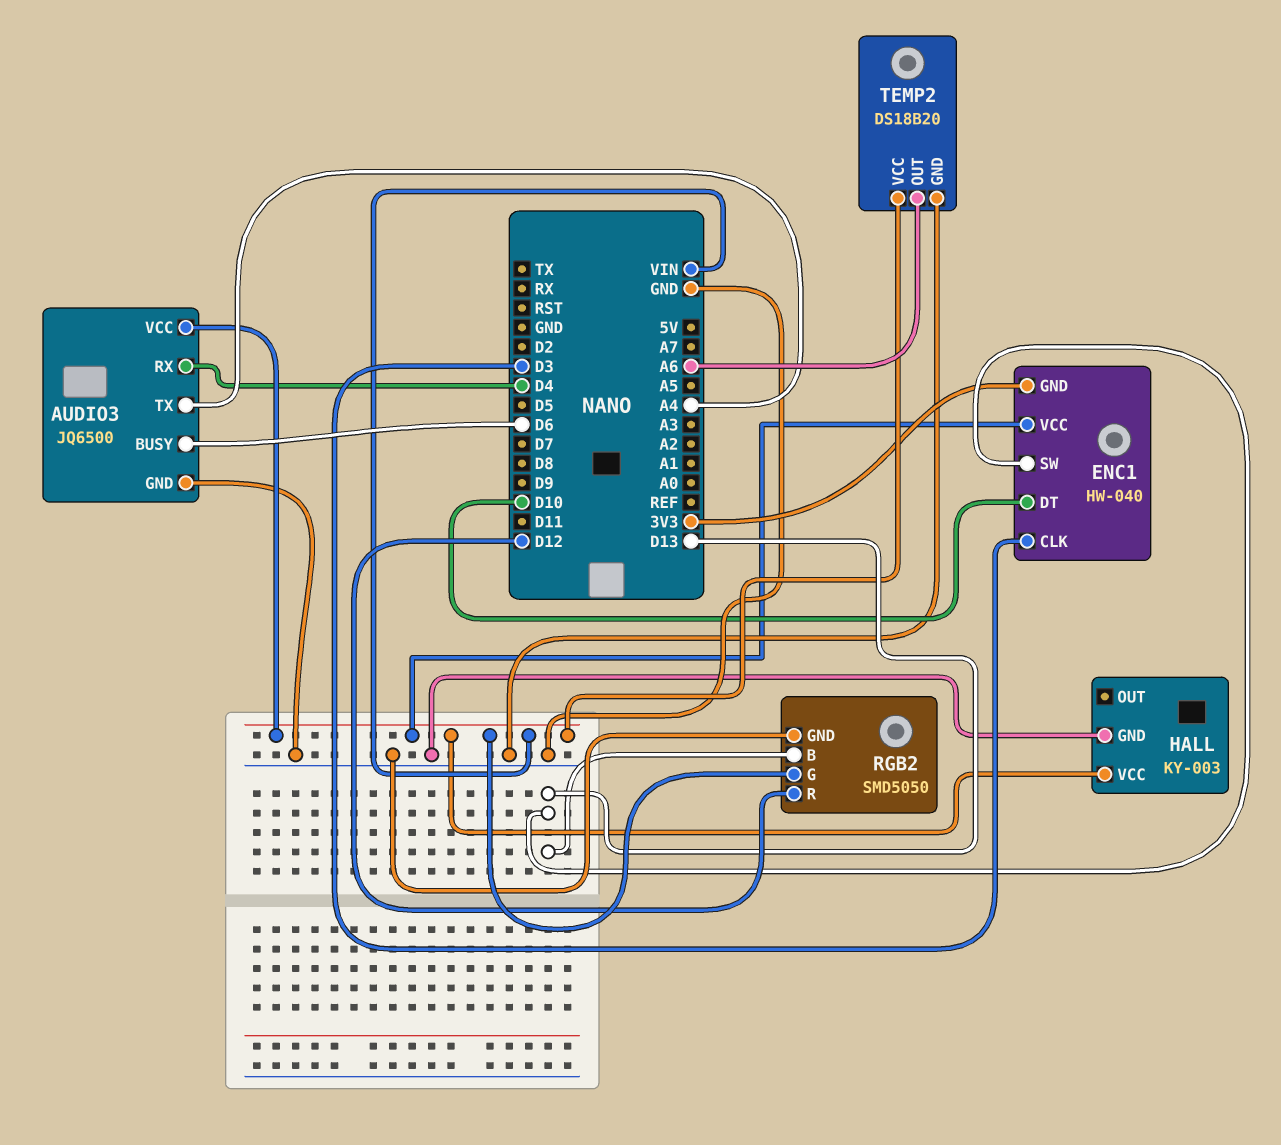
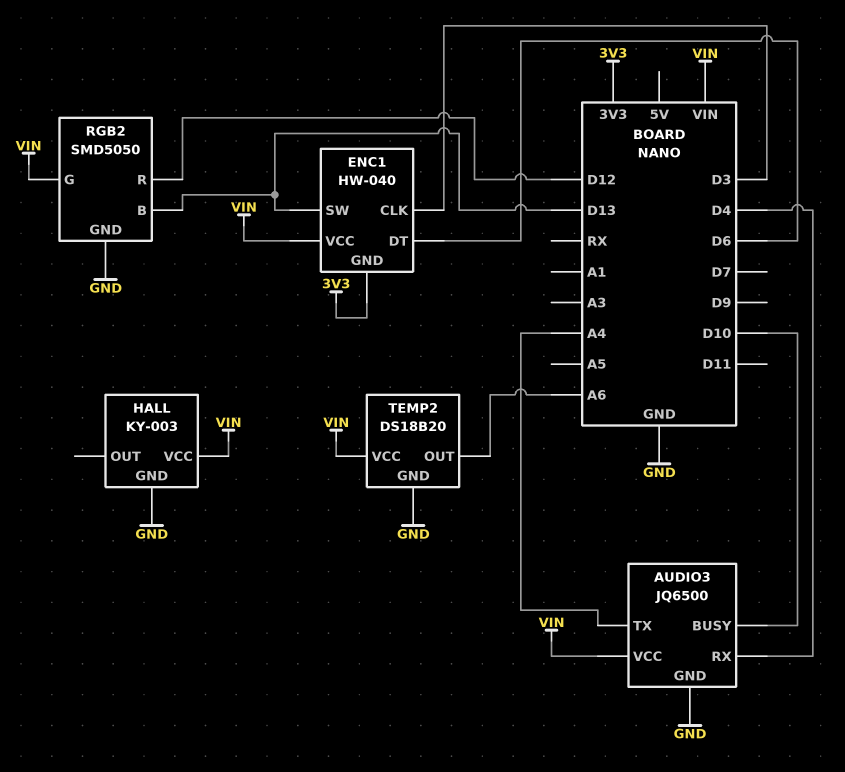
AUDIO3 pin BUSY: D6 -> D10
ENC1 pin DT: D10 -> D6

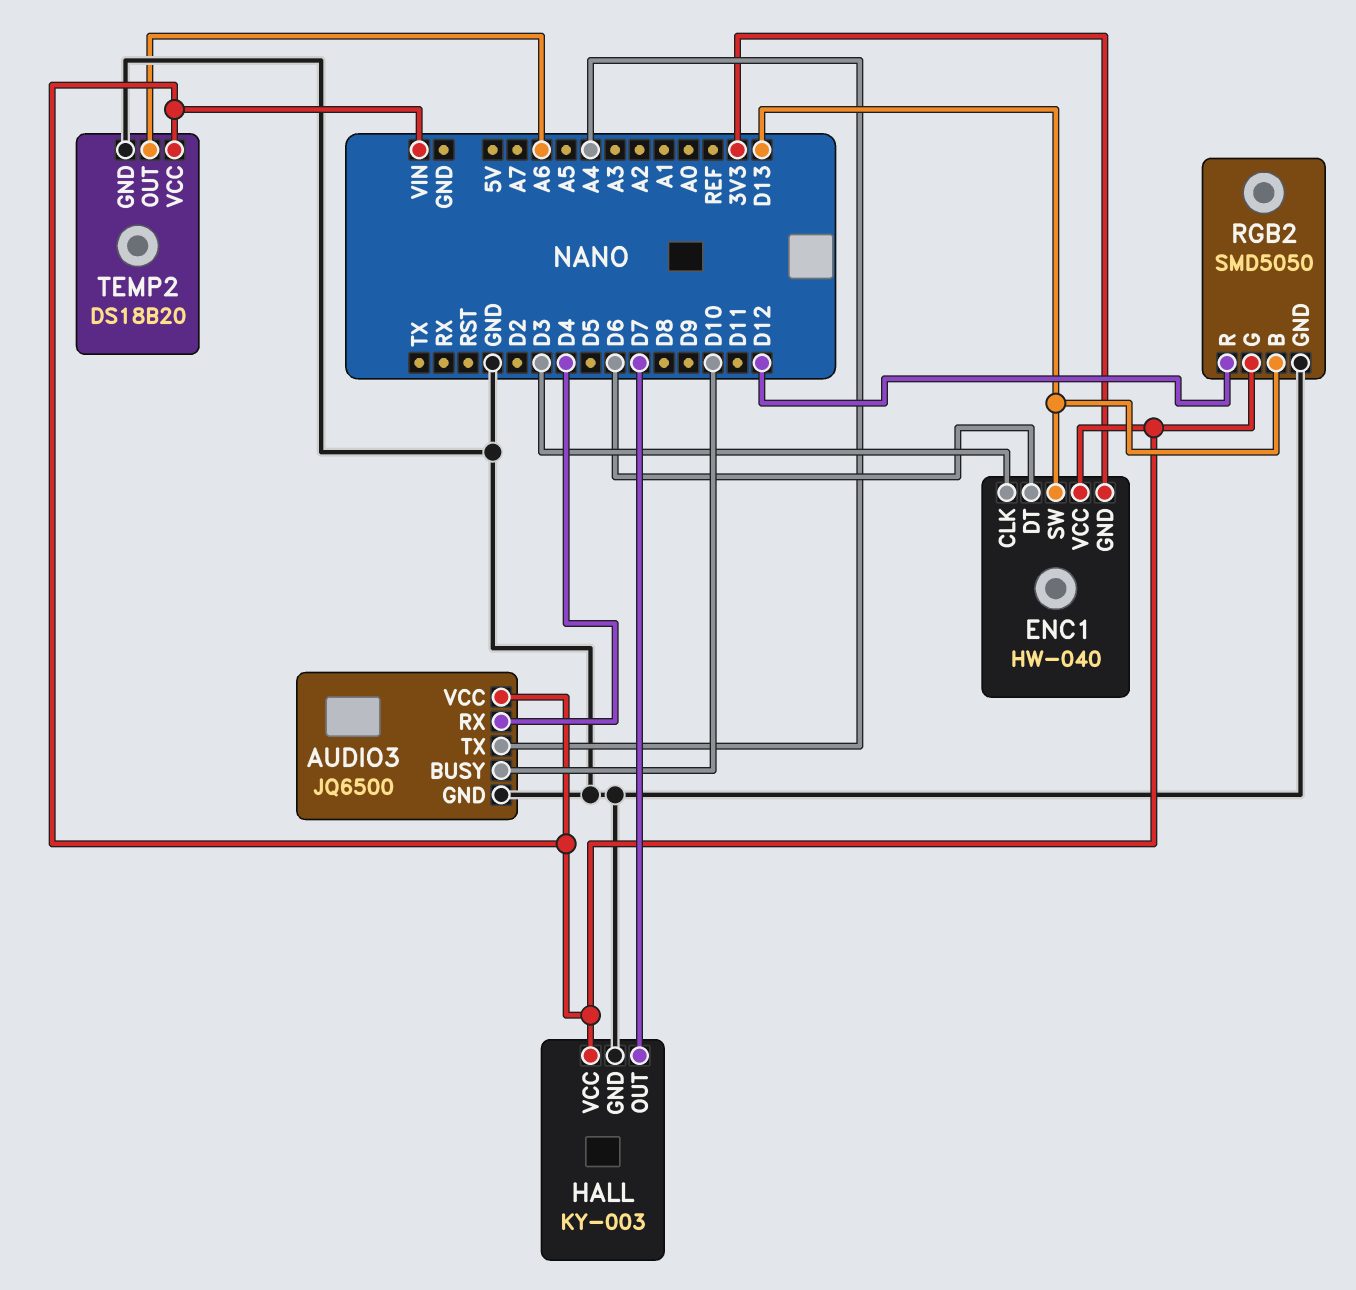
HALL pin OUT: none -> D7

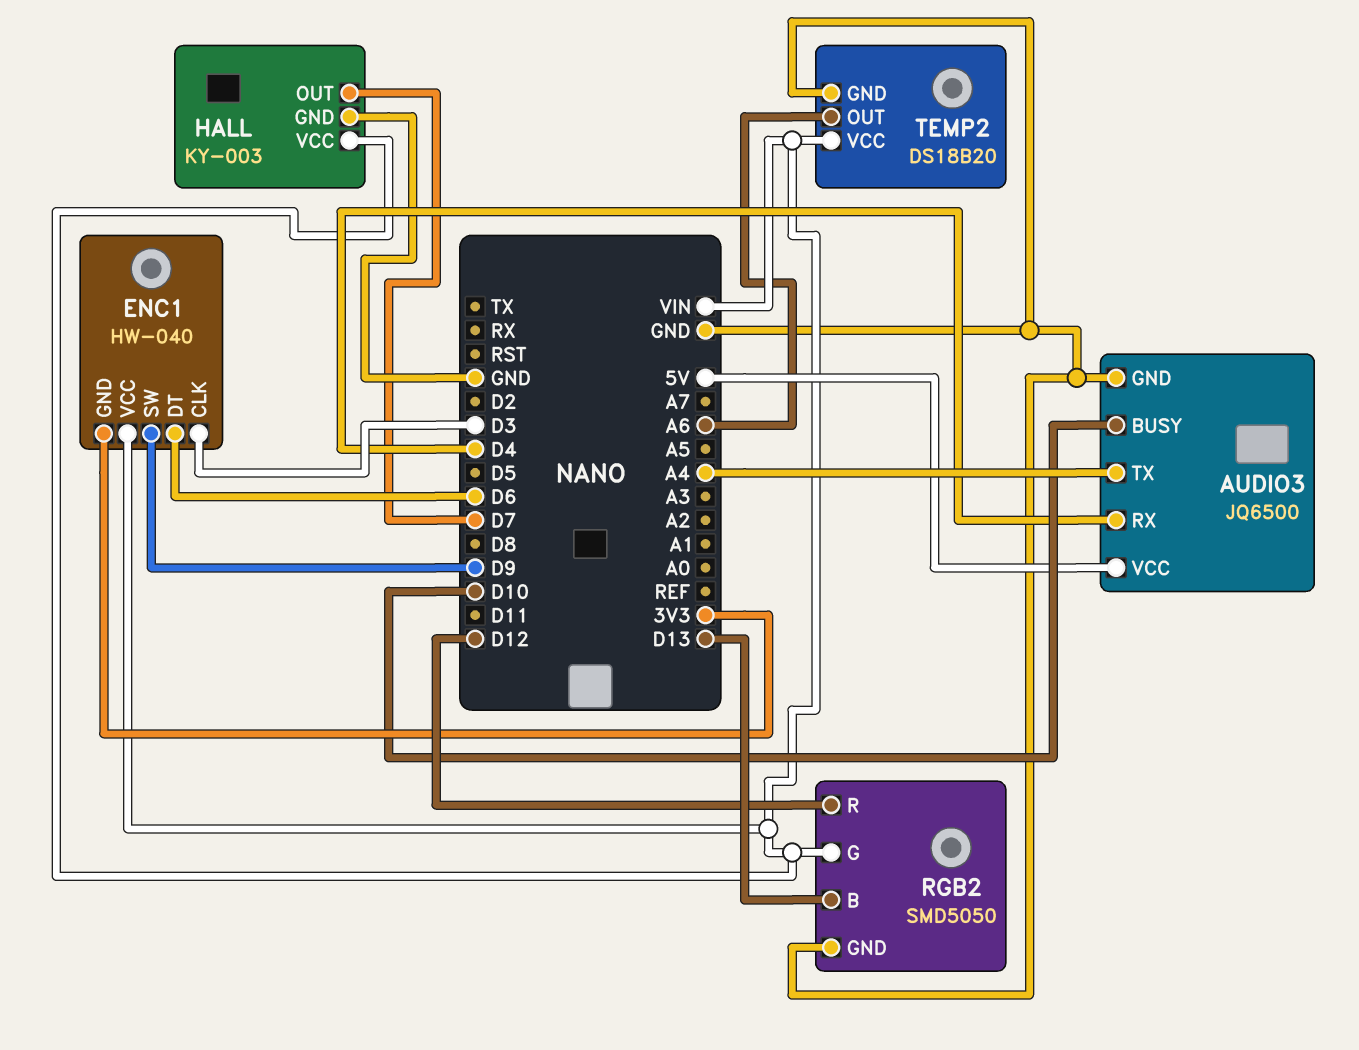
AUDIO3 pin VCC: VIN -> 5V
ENC1 pin SW: D13 -> D9

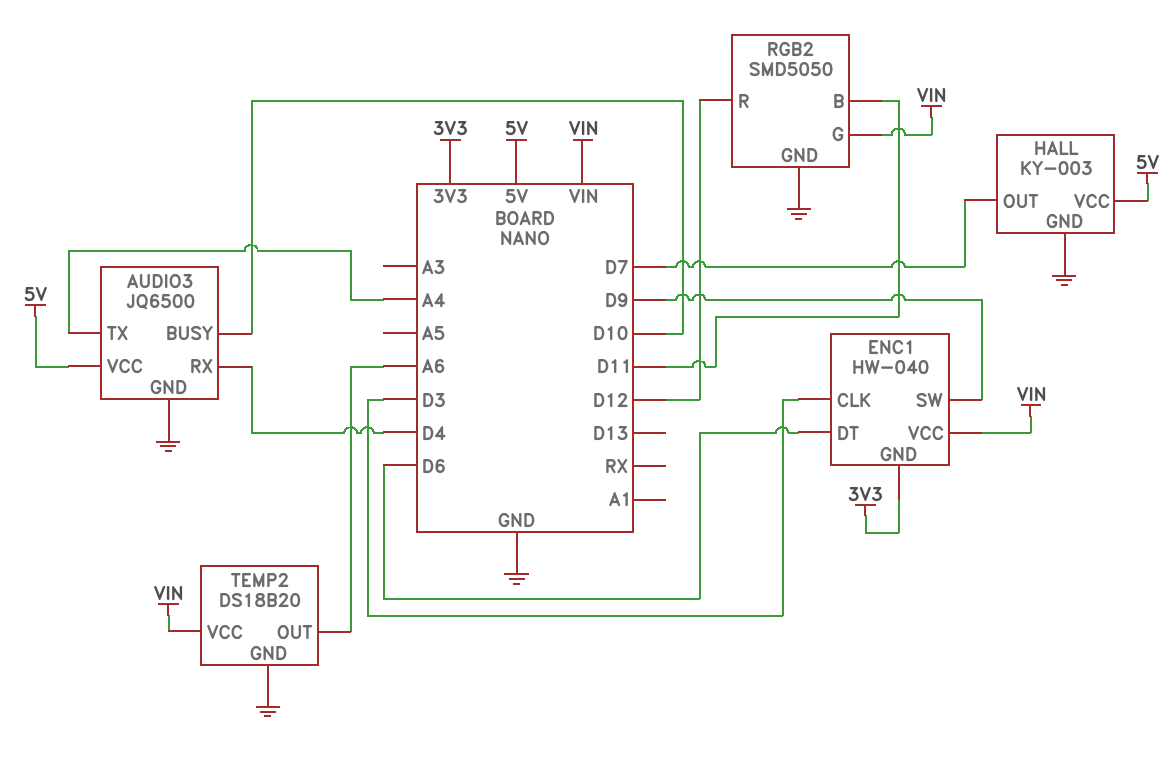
HALL pin VCC: VIN -> 5V
RGB2 pin B: D13 -> D11

